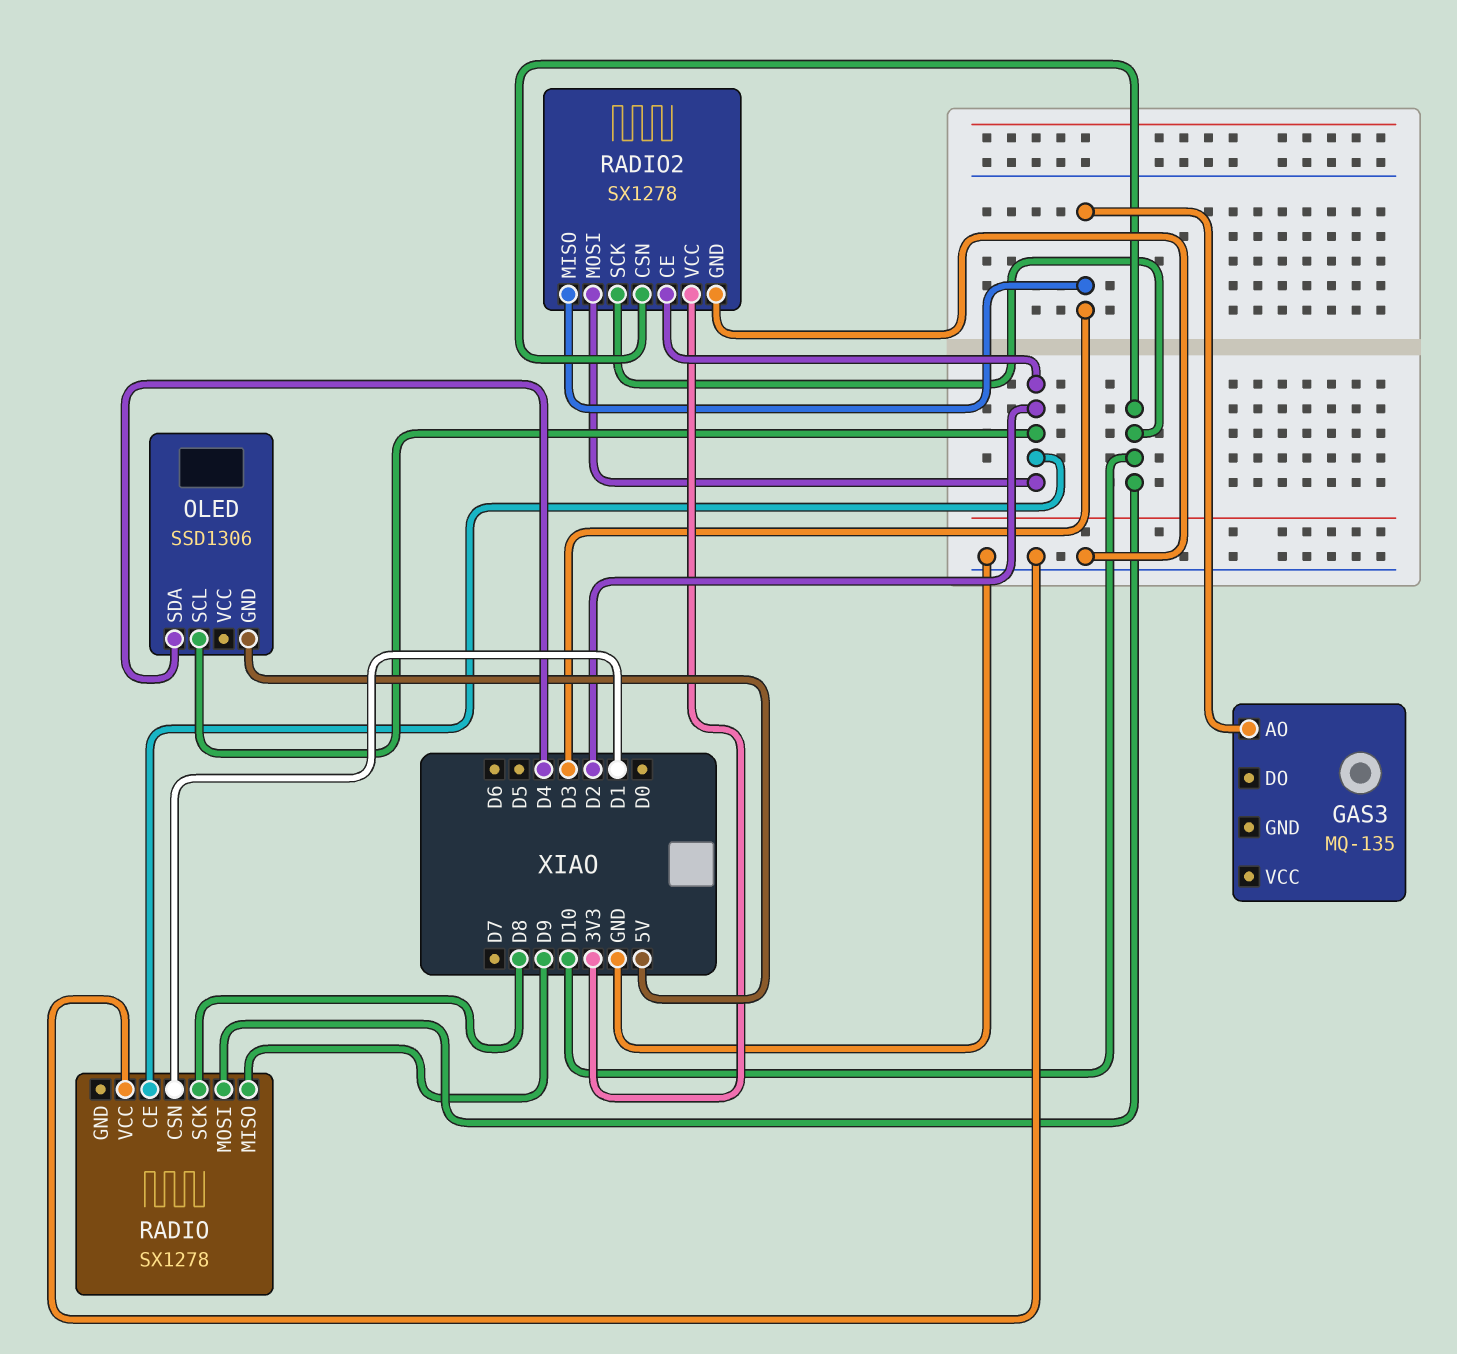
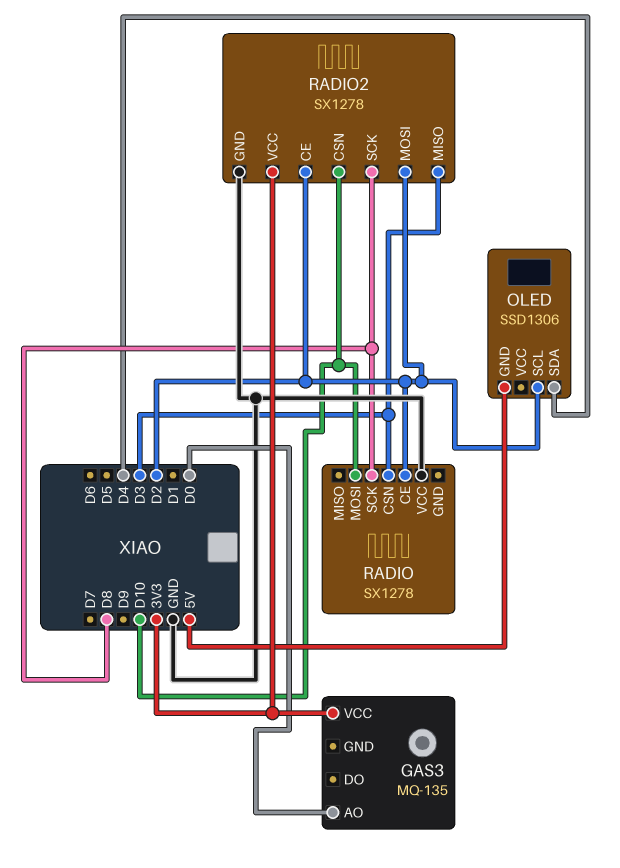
GAS3 pin AO: D3 -> D0
GAS3 pin VCC: none -> 3V3
RADIO pin CSN: D1 -> D3
RADIO pin MISO: D9 -> none
RADIO2 pin SCK: D10 -> D8

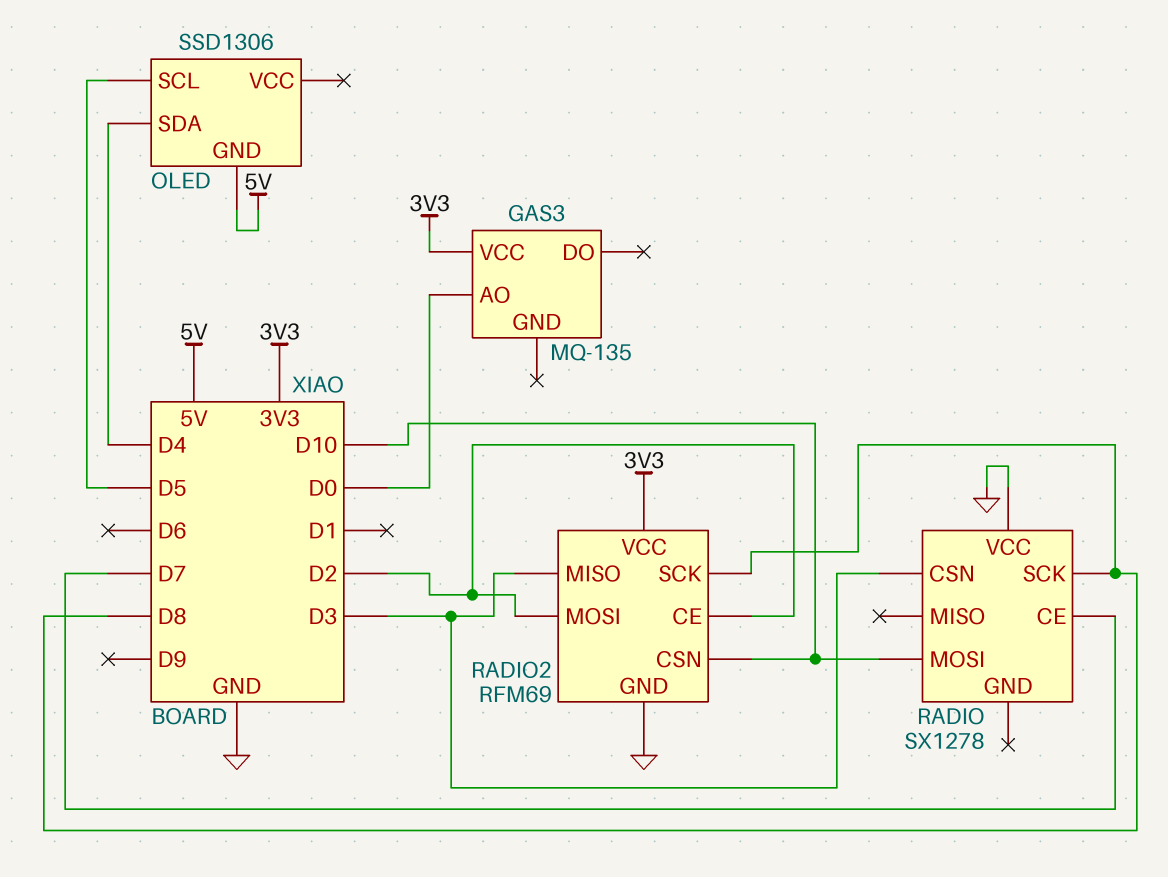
OLED pin SCL: D2 -> D5
RADIO pin CE: D2 -> D7
RADIO2: SX1278 -> RFM69

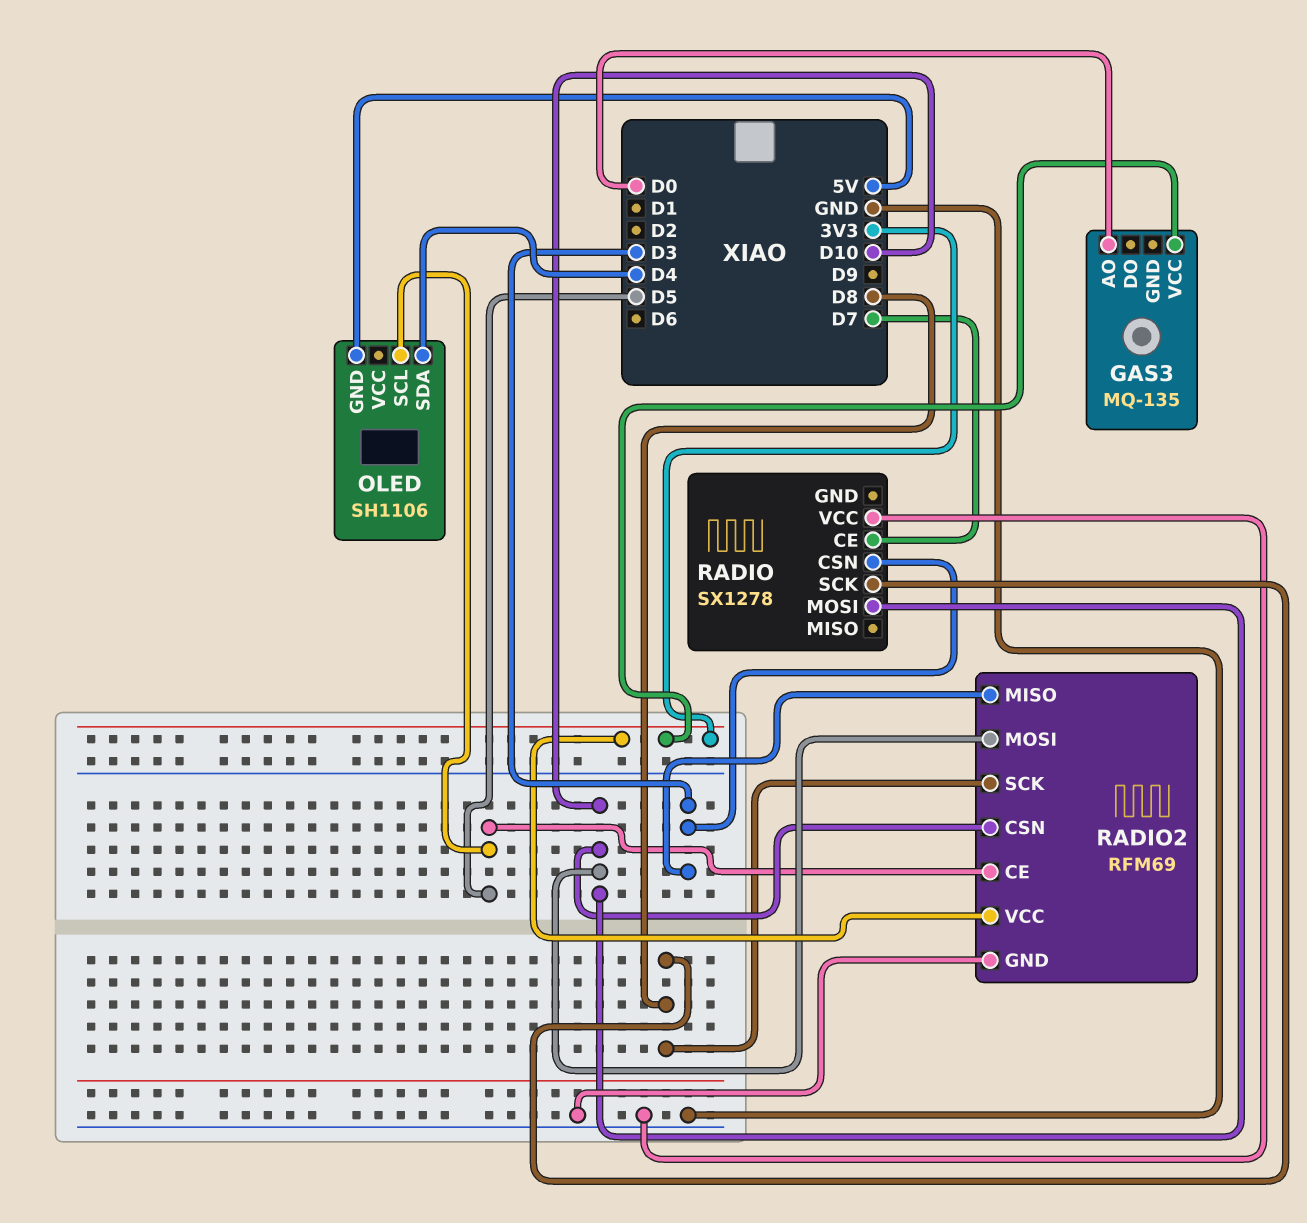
OLED: SSD1306 -> SH1106
RADIO2 pin CE: D2 -> D5
RADIO2 pin MOSI: D2 -> D10

